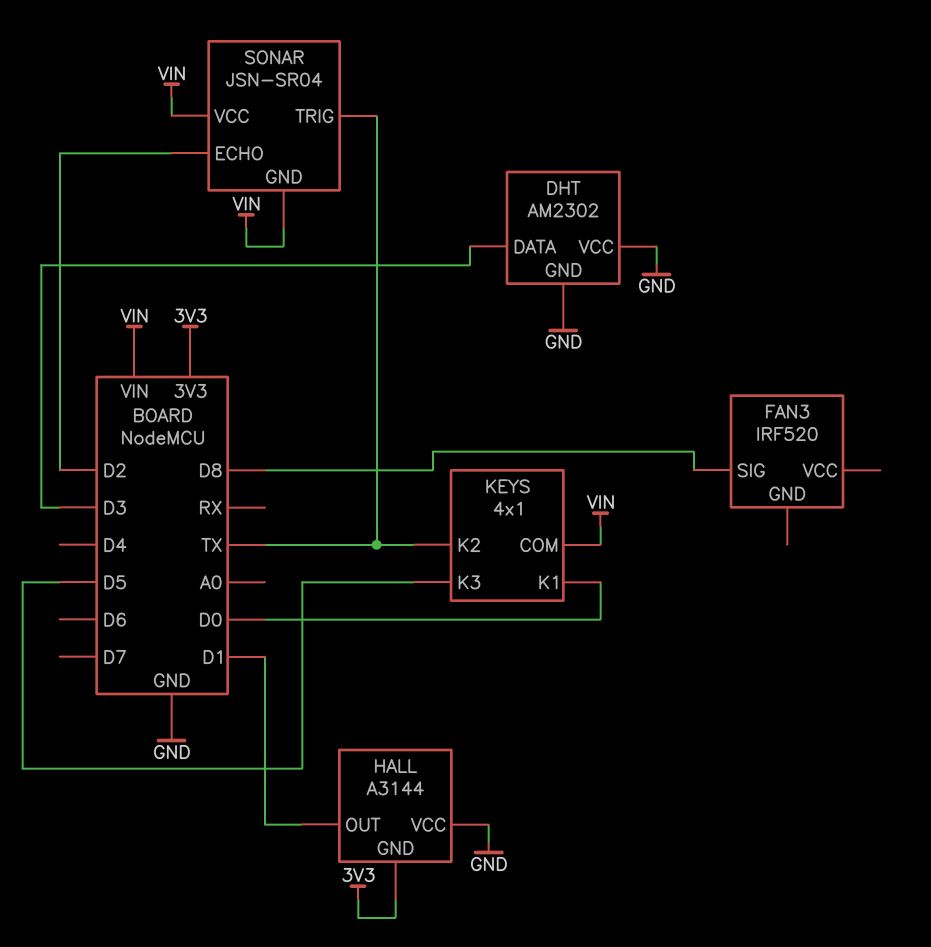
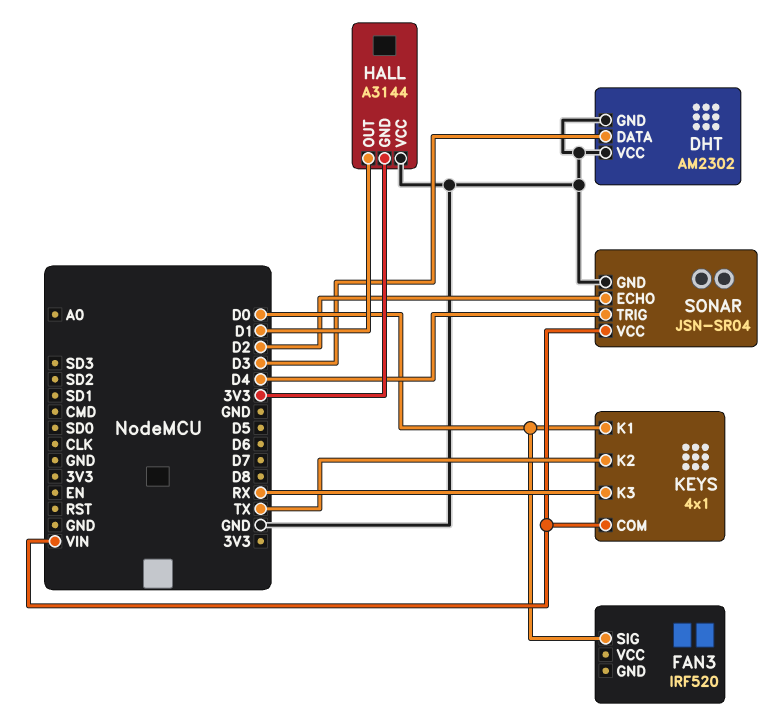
FAN3 pin SIG: D8 -> D0
KEYS pin K3: D5 -> RX
SONAR pin GND: VIN -> GND
SONAR pin TRIG: TX -> D4

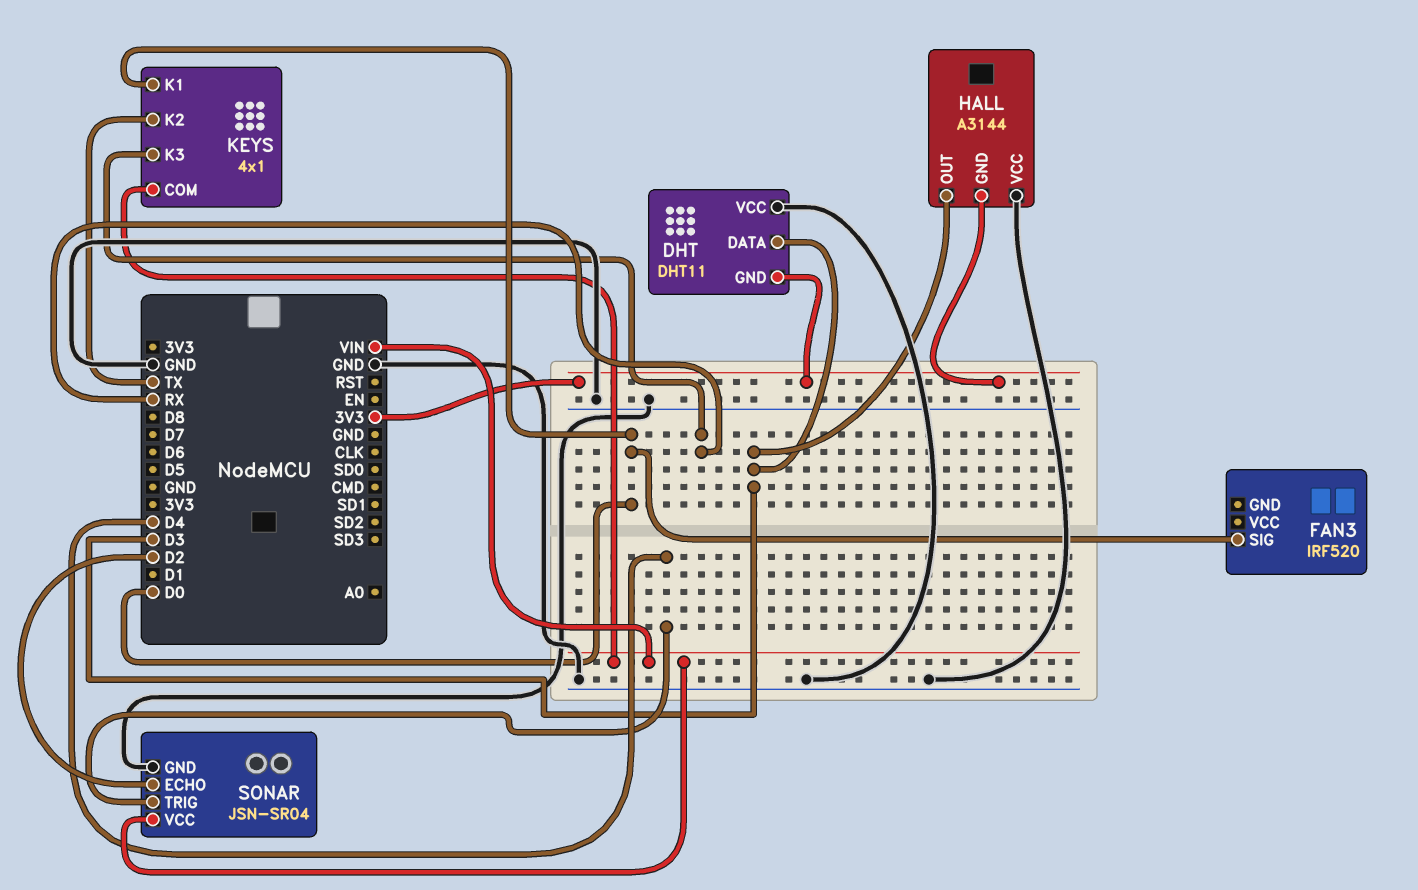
DHT: AM2302 -> DHT11
DHT pin GND: GND -> 3V3
HALL pin OUT: D1 -> D3

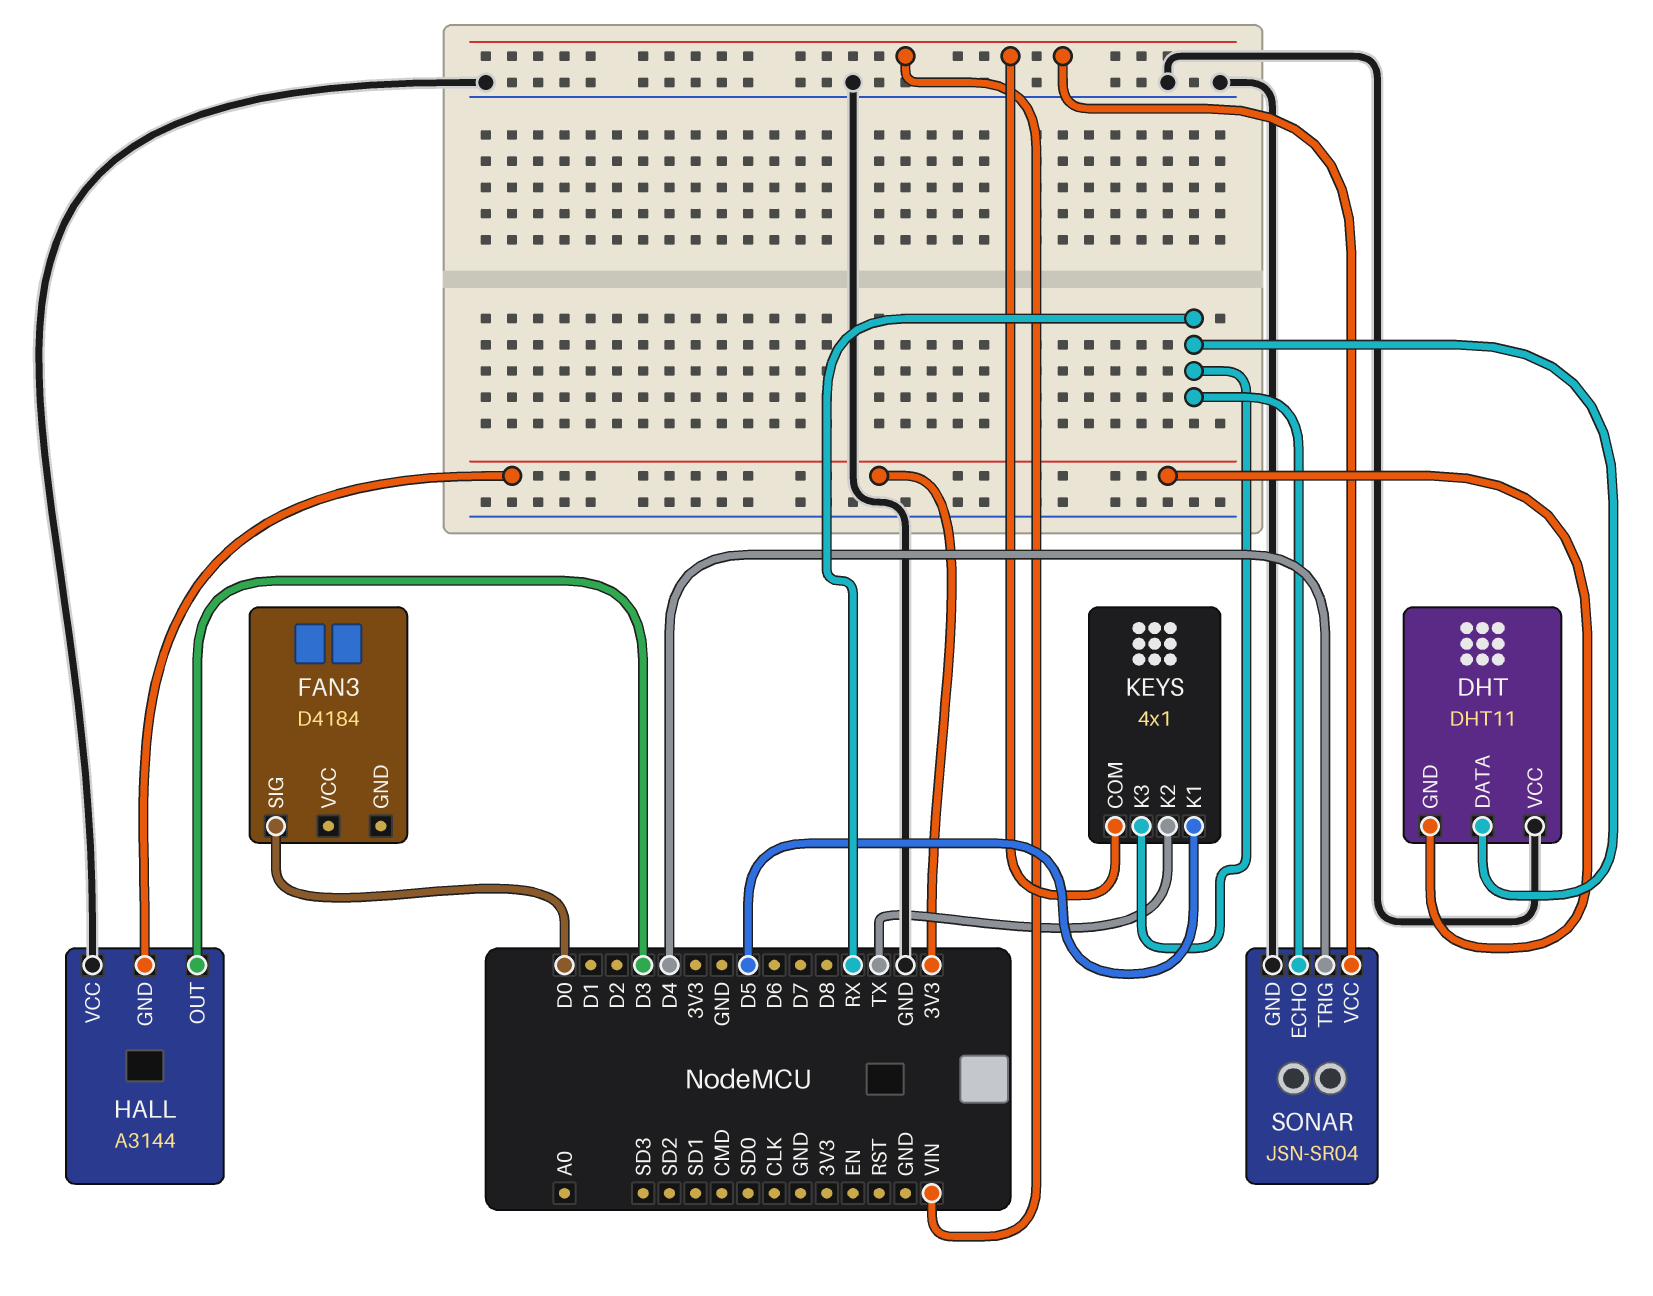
DHT pin DATA: D3 -> RX
FAN3: IRF520 -> D4184
KEYS pin K1: D0 -> D5
SONAR pin ECHO: D2 -> RX

